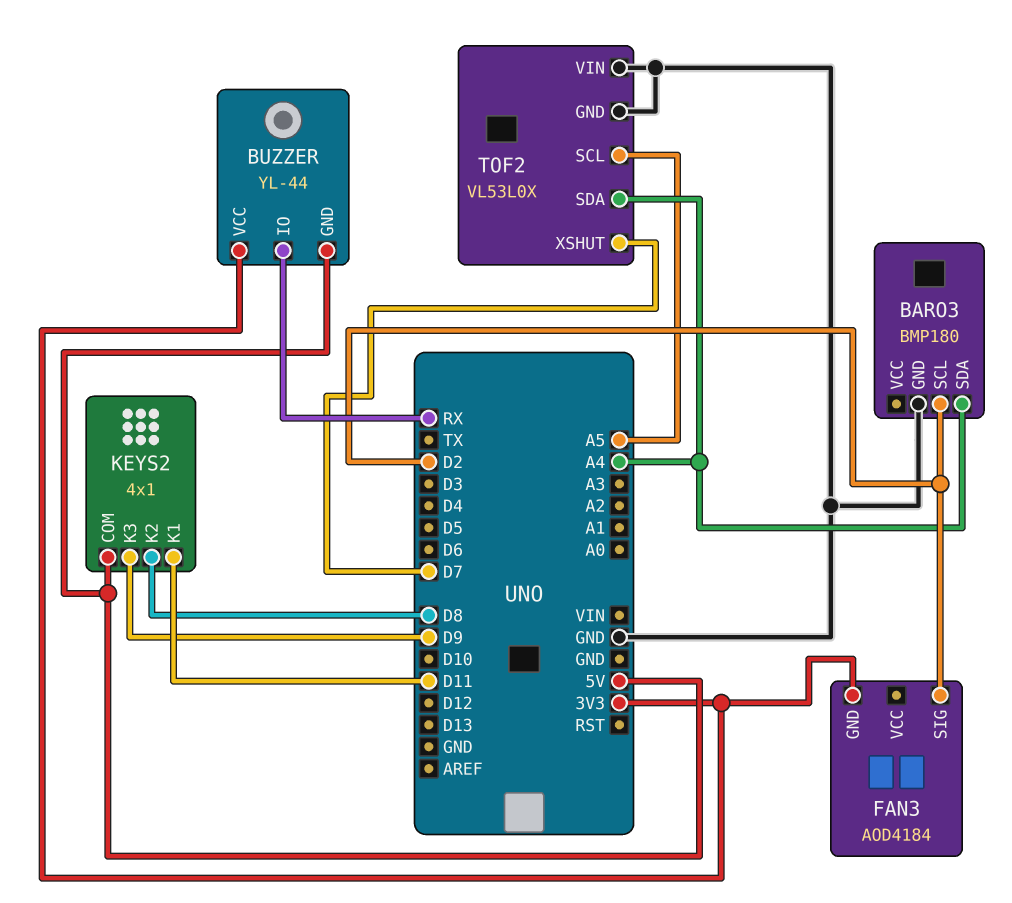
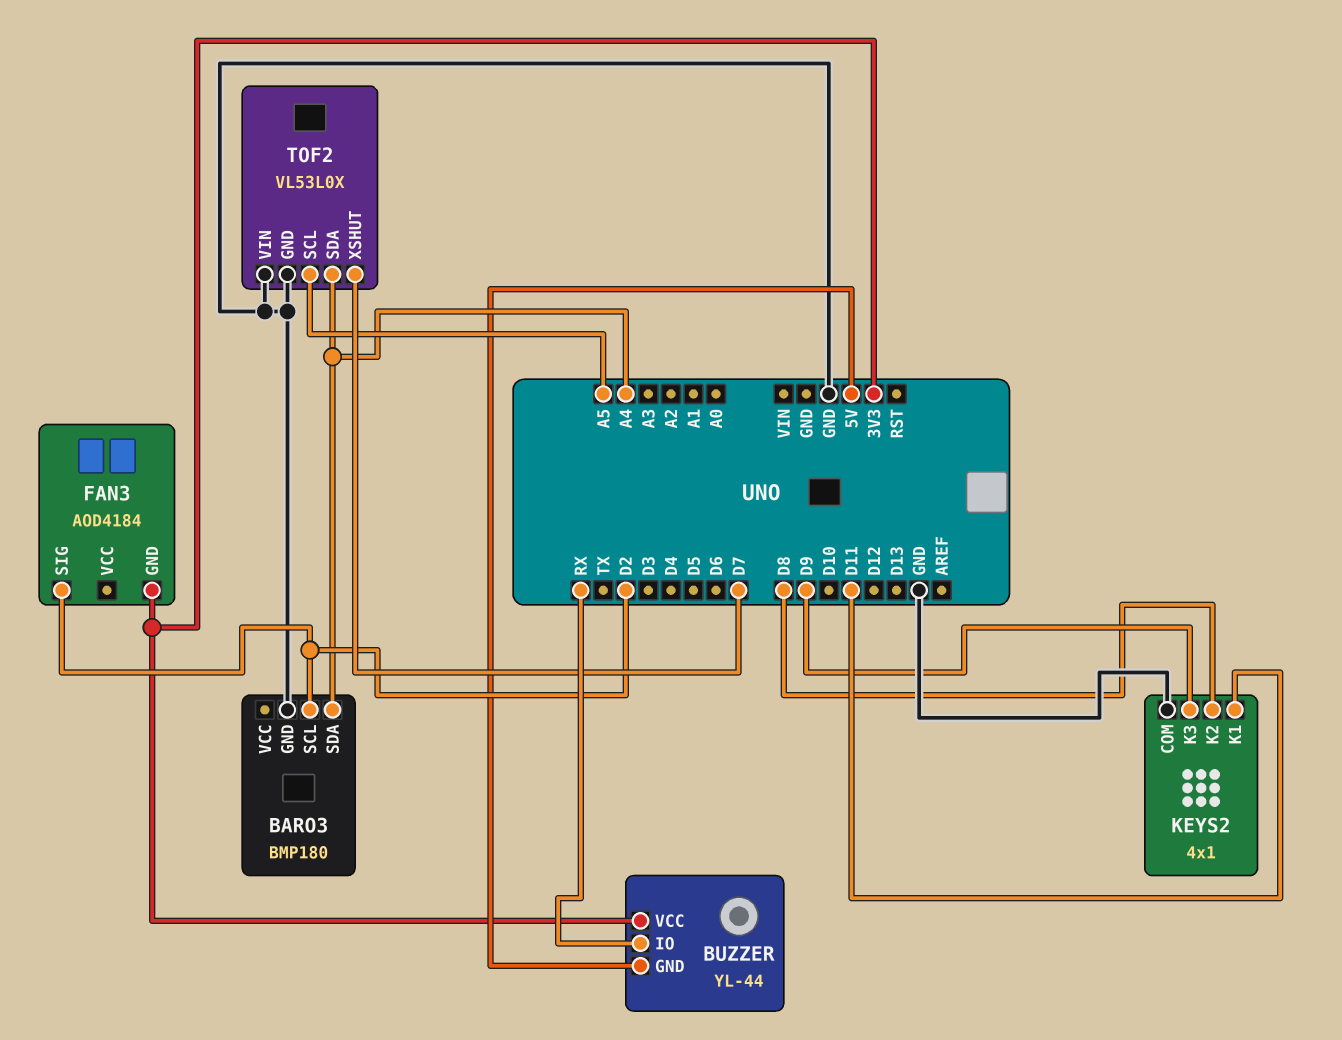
KEYS2 pin COM: 5V -> GND

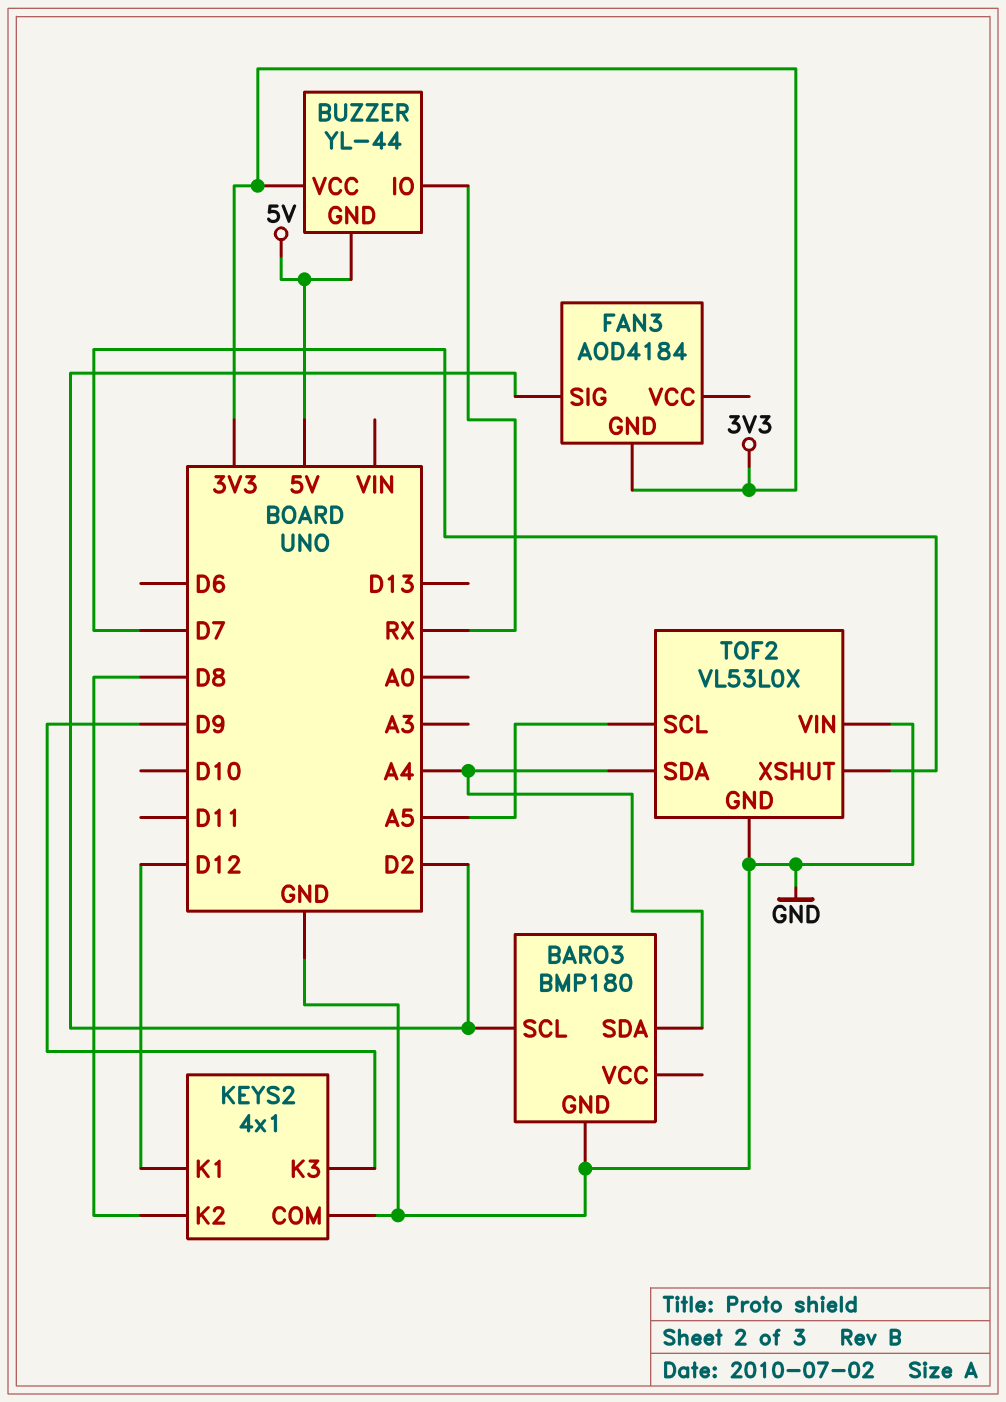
KEYS2 pin K1: D11 -> D12

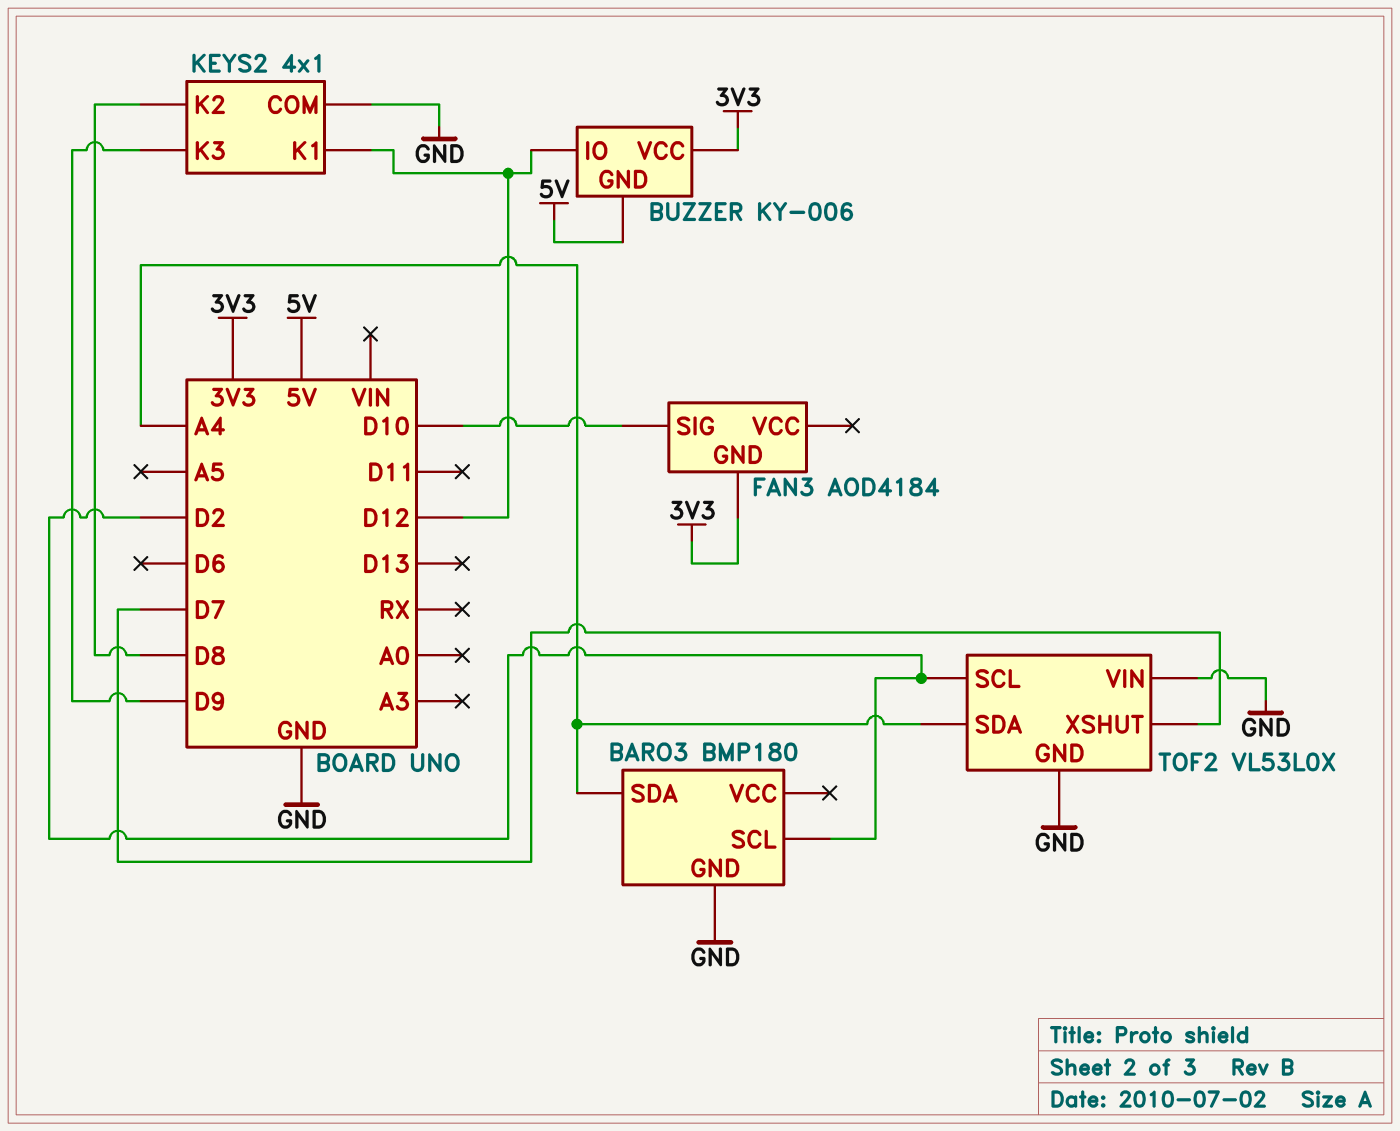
BUZZER: YL-44 -> KY-006
BUZZER pin IO: RX -> D12
FAN3 pin SIG: D2 -> D10
TOF2 pin SCL: A5 -> D2

